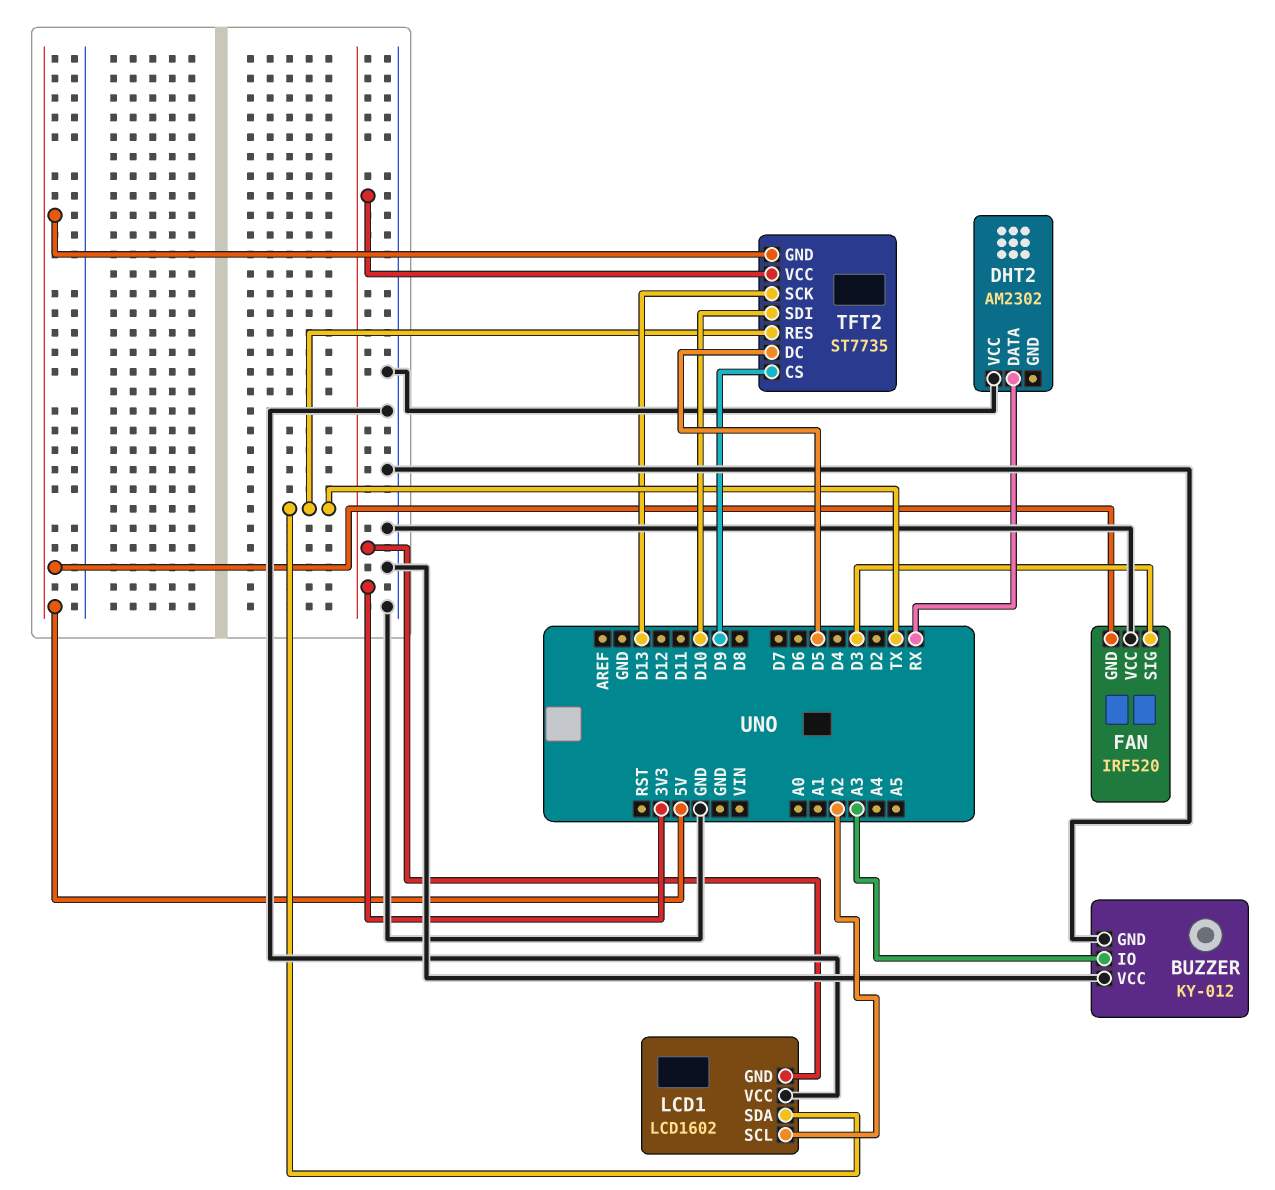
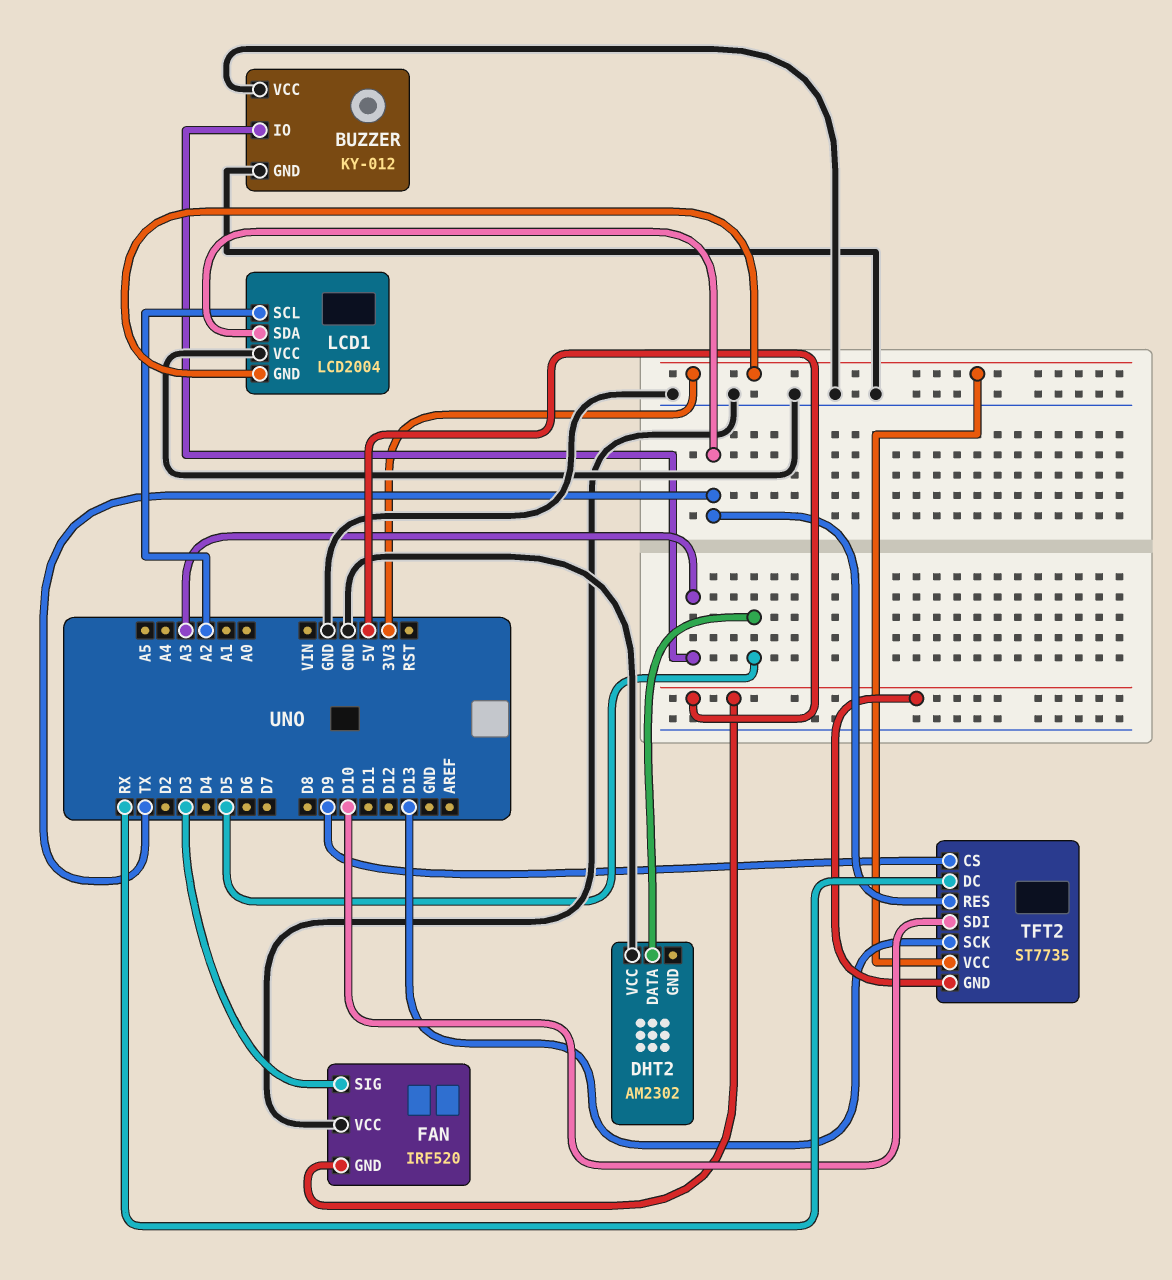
DHT2 pin DATA: RX -> D5
LCD1: LCD1602 -> LCD2004
TFT2 pin DC: D5 -> RX

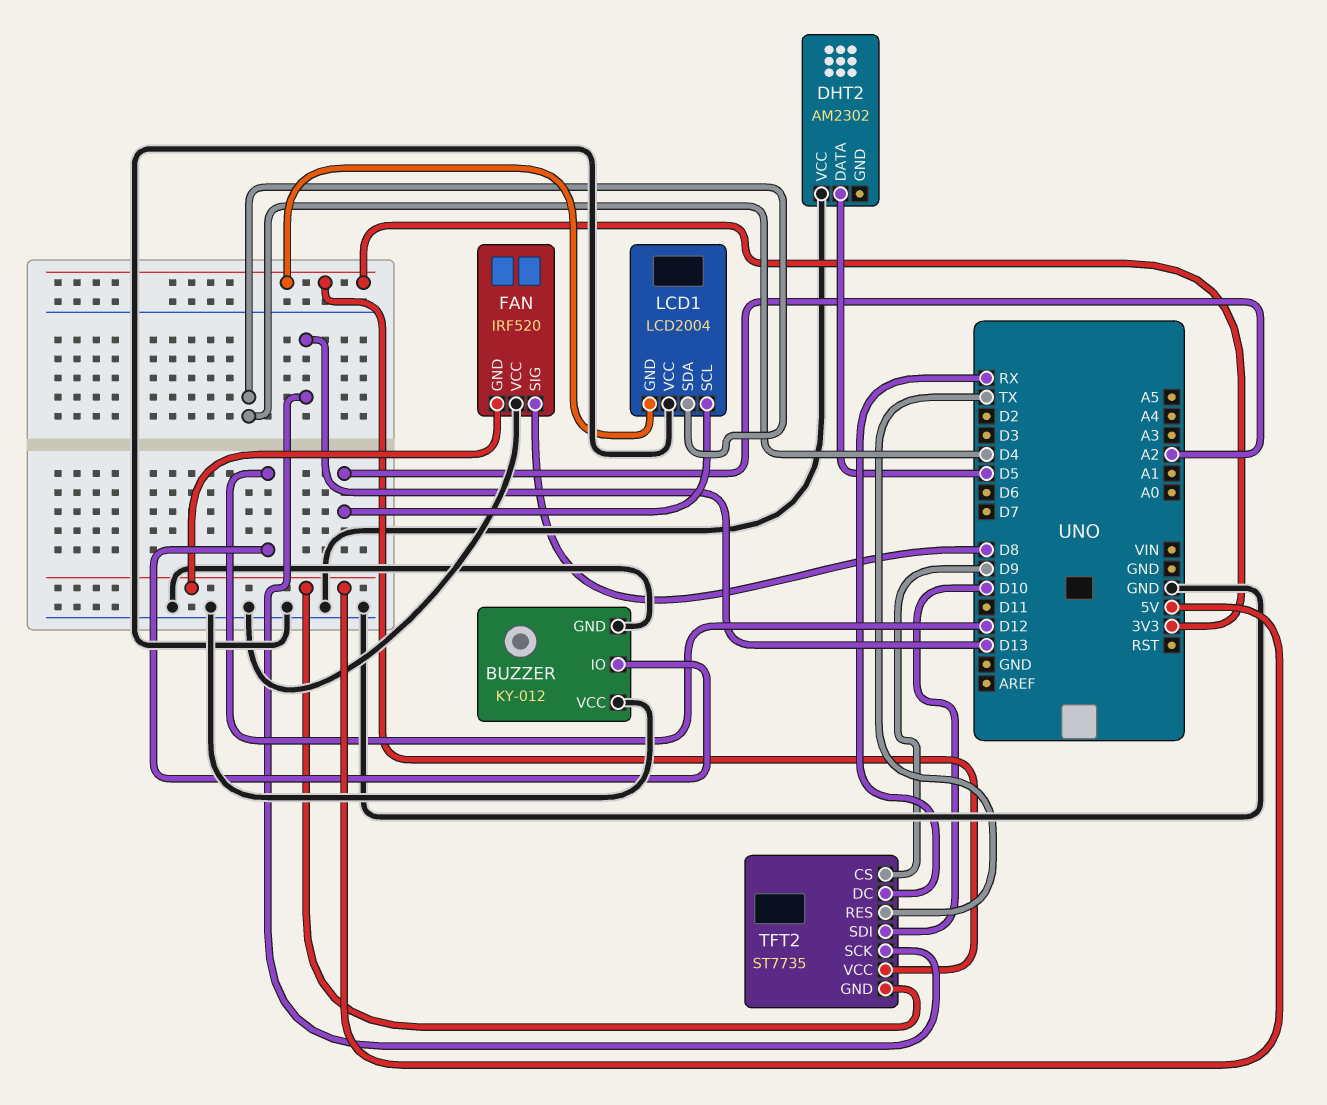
BUZZER pin IO: A3 -> D12
FAN pin SIG: D3 -> D8
LCD1 pin SDA: TX -> D4

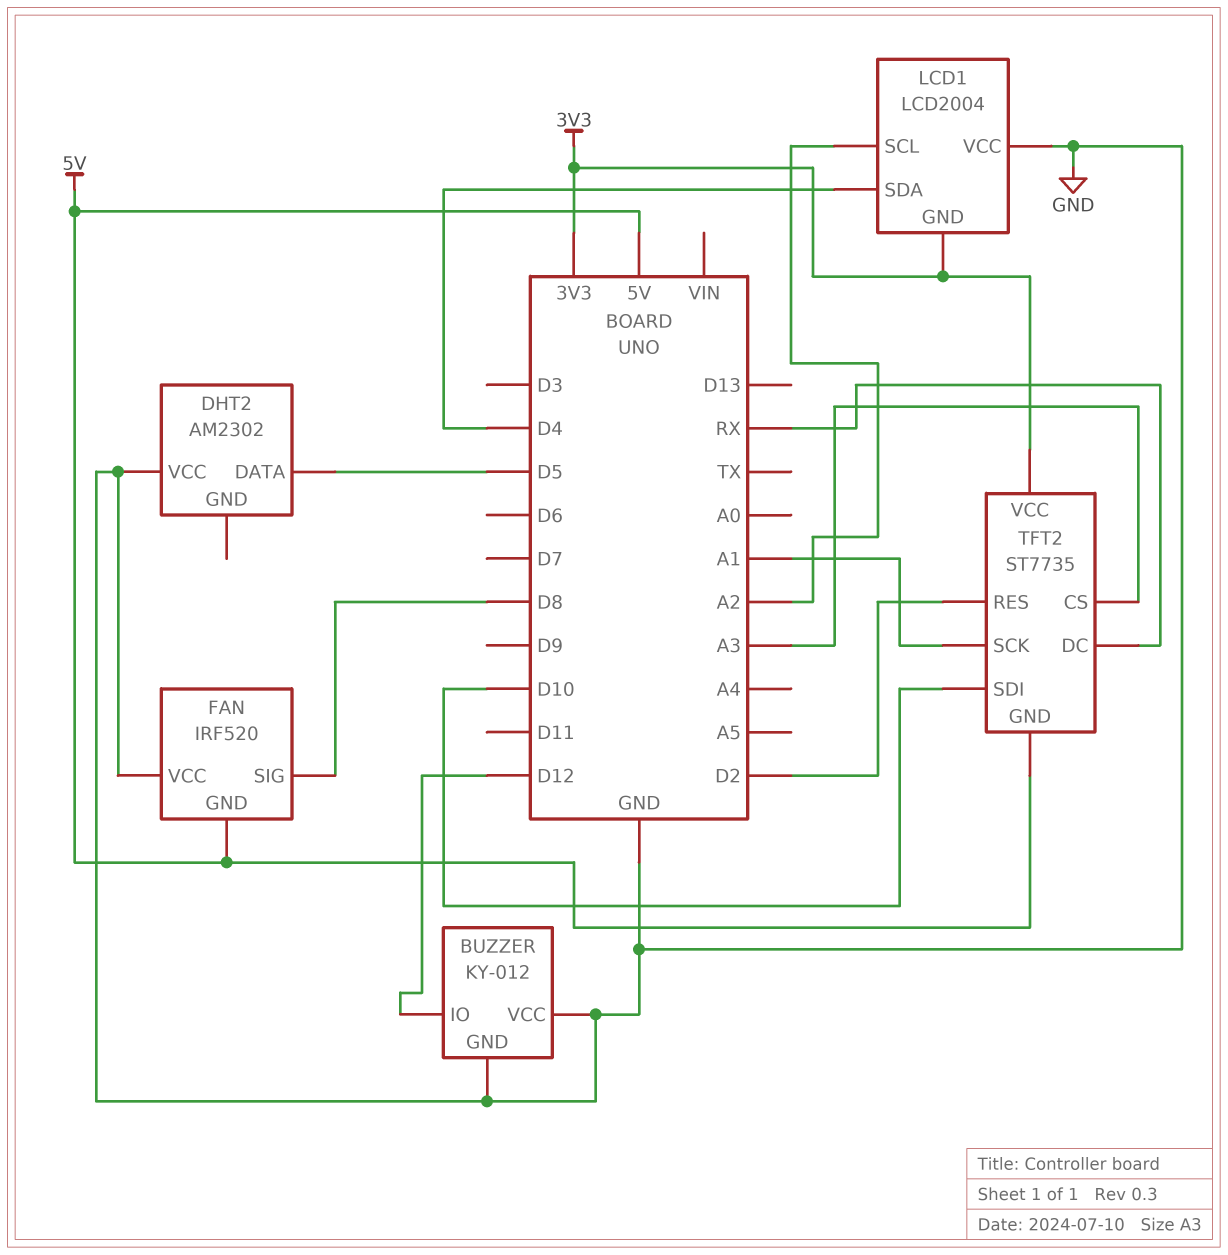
TFT2 pin CS: D9 -> A3
TFT2 pin RES: TX -> D2
TFT2 pin SCK: D13 -> A1

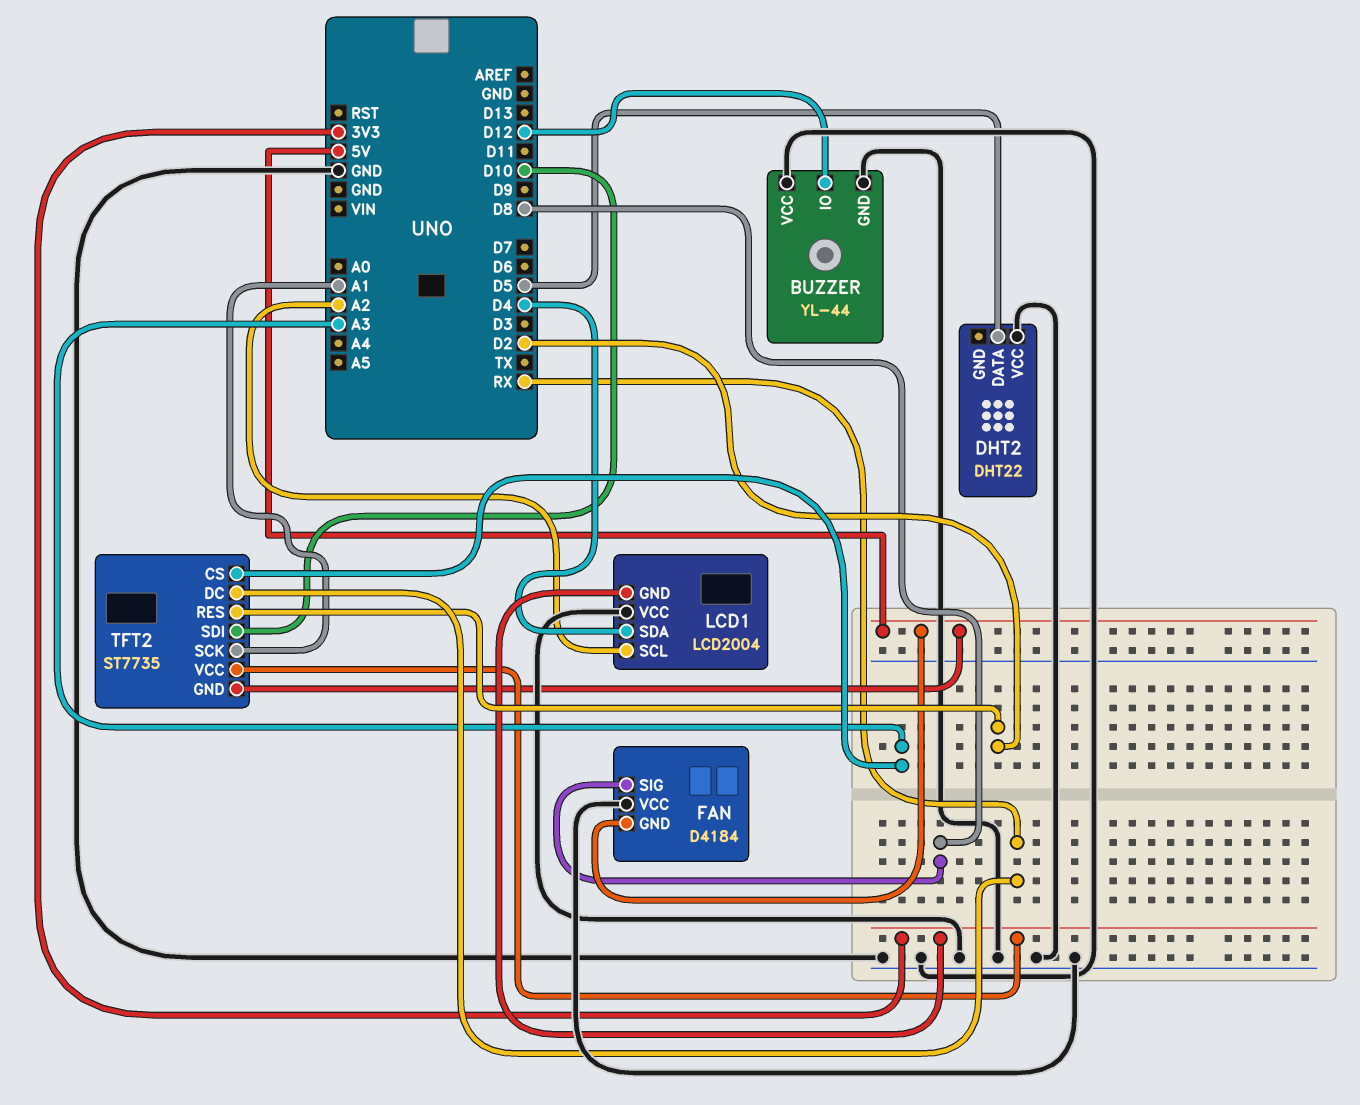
BUZZER: KY-012 -> YL-44
DHT2: AM2302 -> DHT22
FAN: IRF520 -> D4184

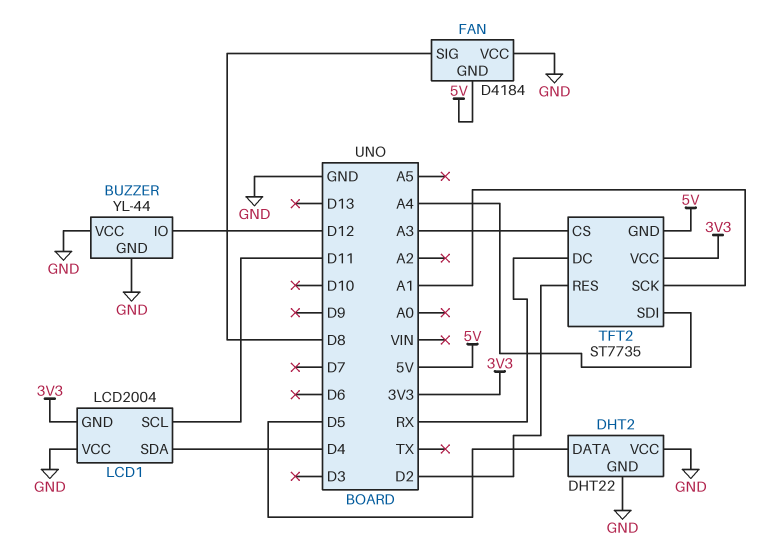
DHT2 pin GND: none -> GND
LCD1 pin SCL: A2 -> D11
TFT2 pin SDI: D10 -> A4

